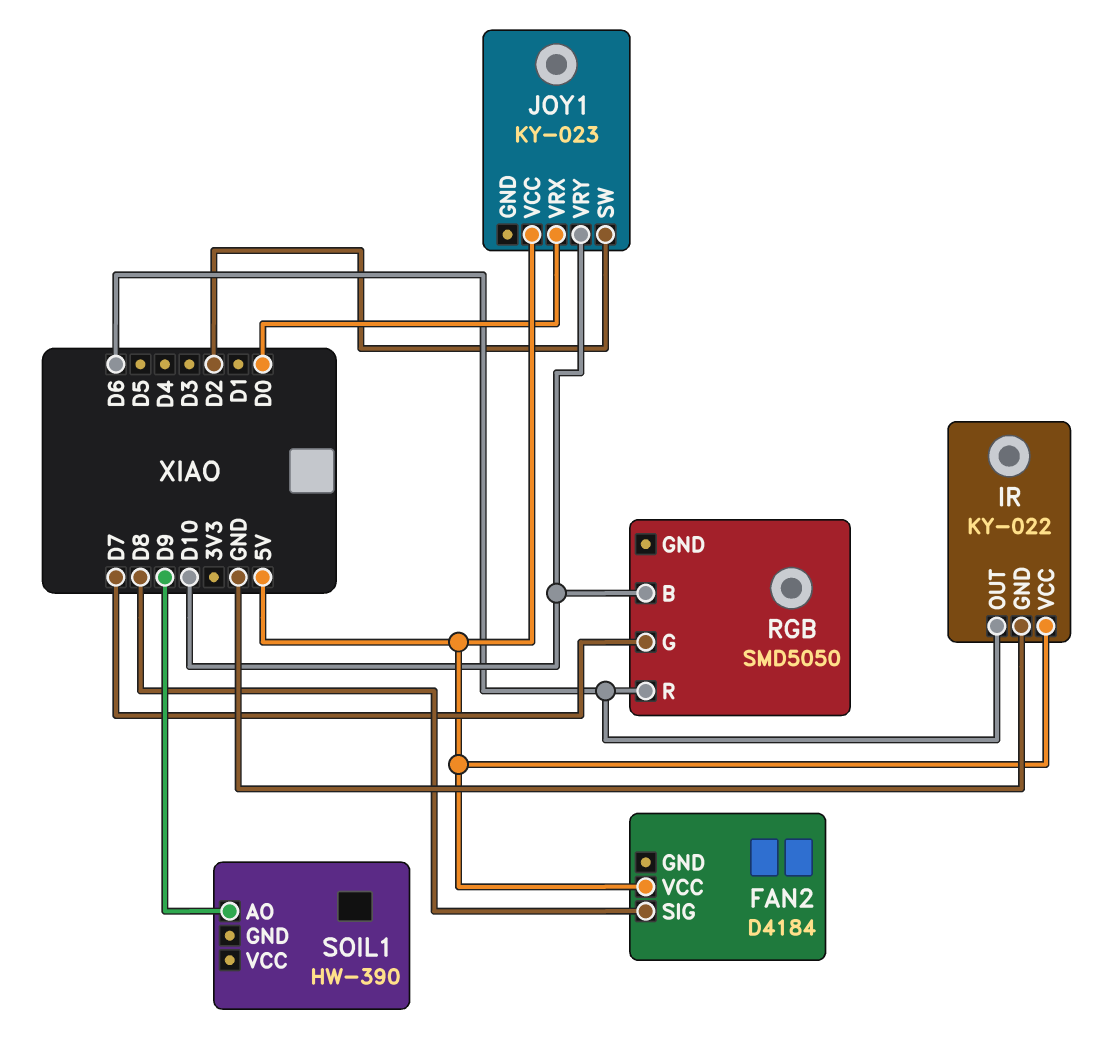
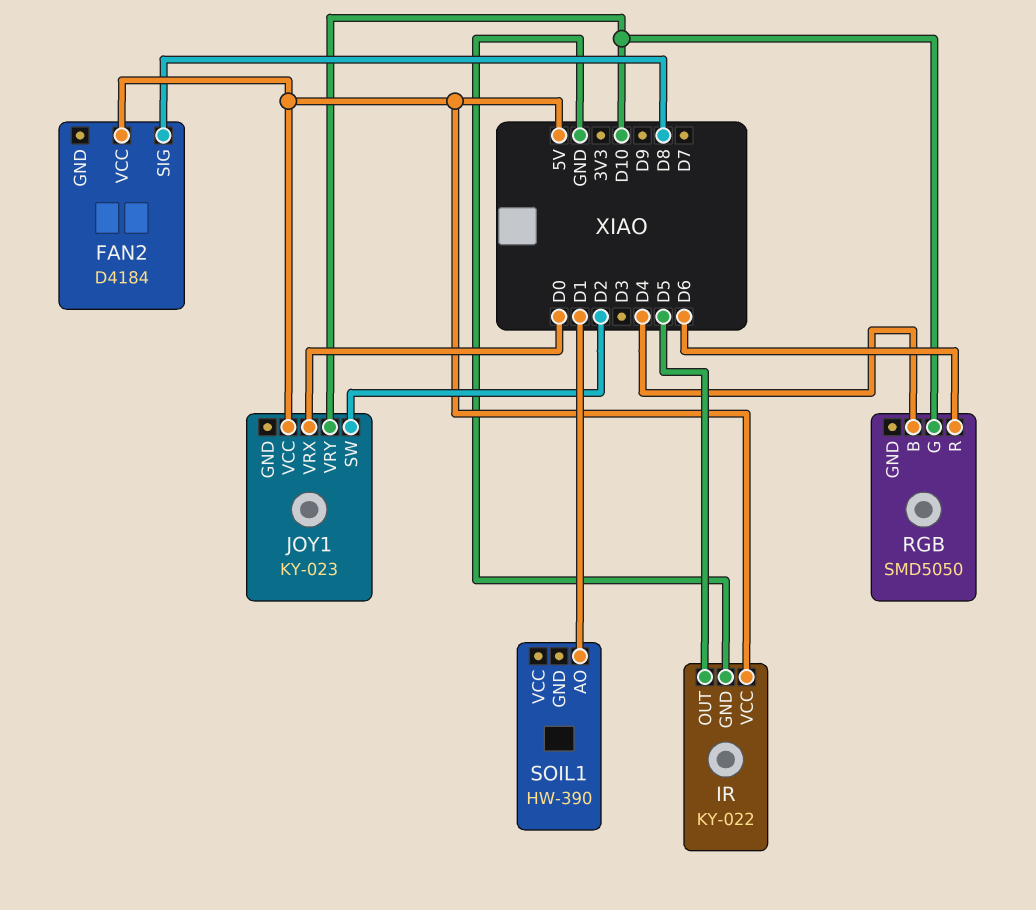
IR pin OUT: D6 -> D5
RGB pin B: D10 -> D4
RGB pin G: D7 -> D10
SOIL1 pin AO: D9 -> D1

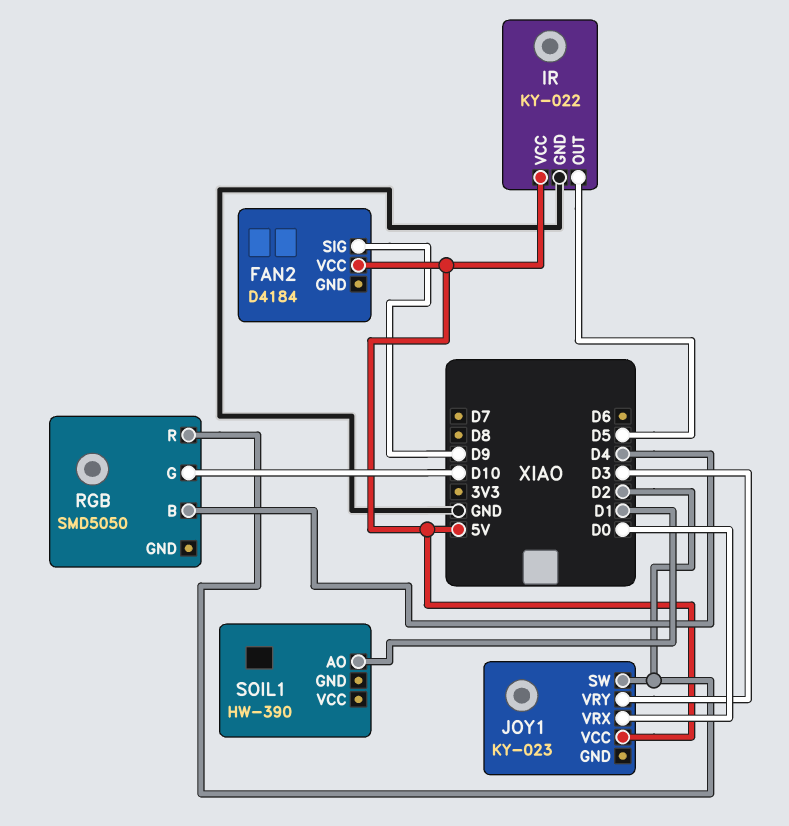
FAN2 pin SIG: D8 -> D9
JOY1 pin VRY: D10 -> D3
RGB pin R: D6 -> D2

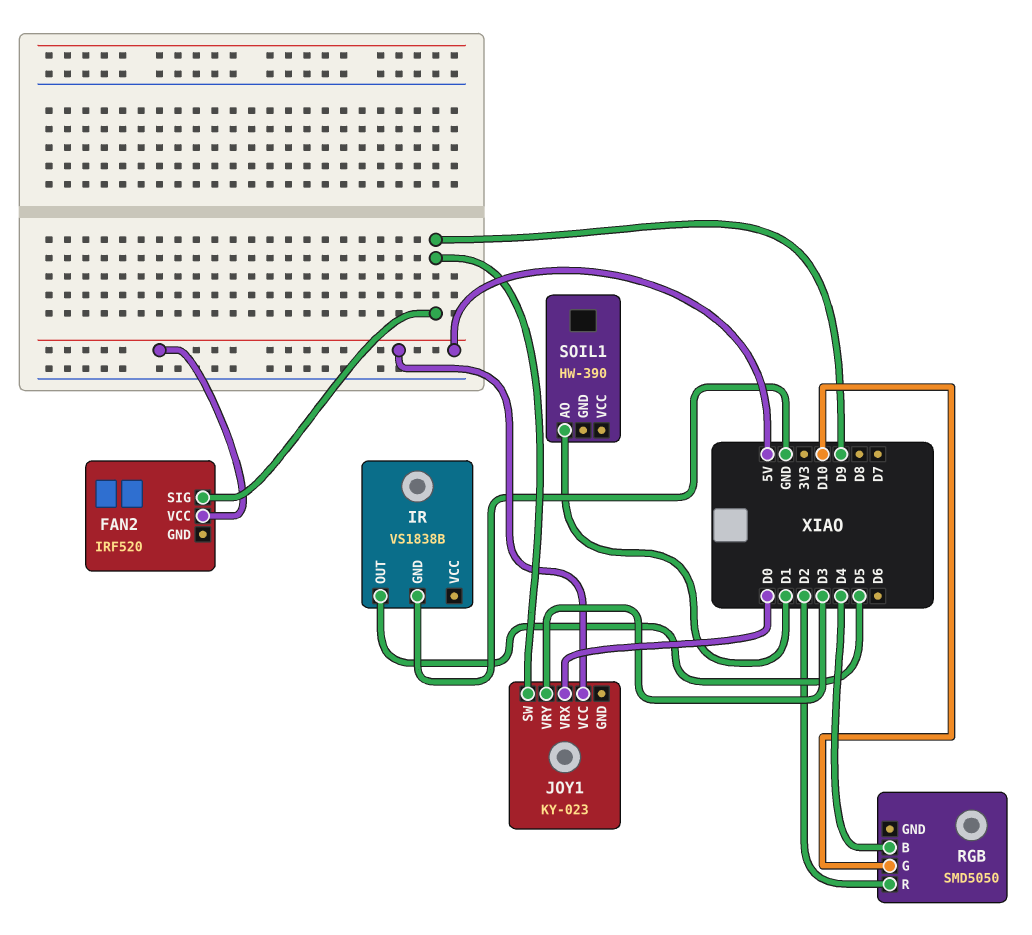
FAN2: D4184 -> IRF520
IR: KY-022 -> VS1838B
IR pin VCC: 5V -> none
JOY1 pin SW: D2 -> D9

